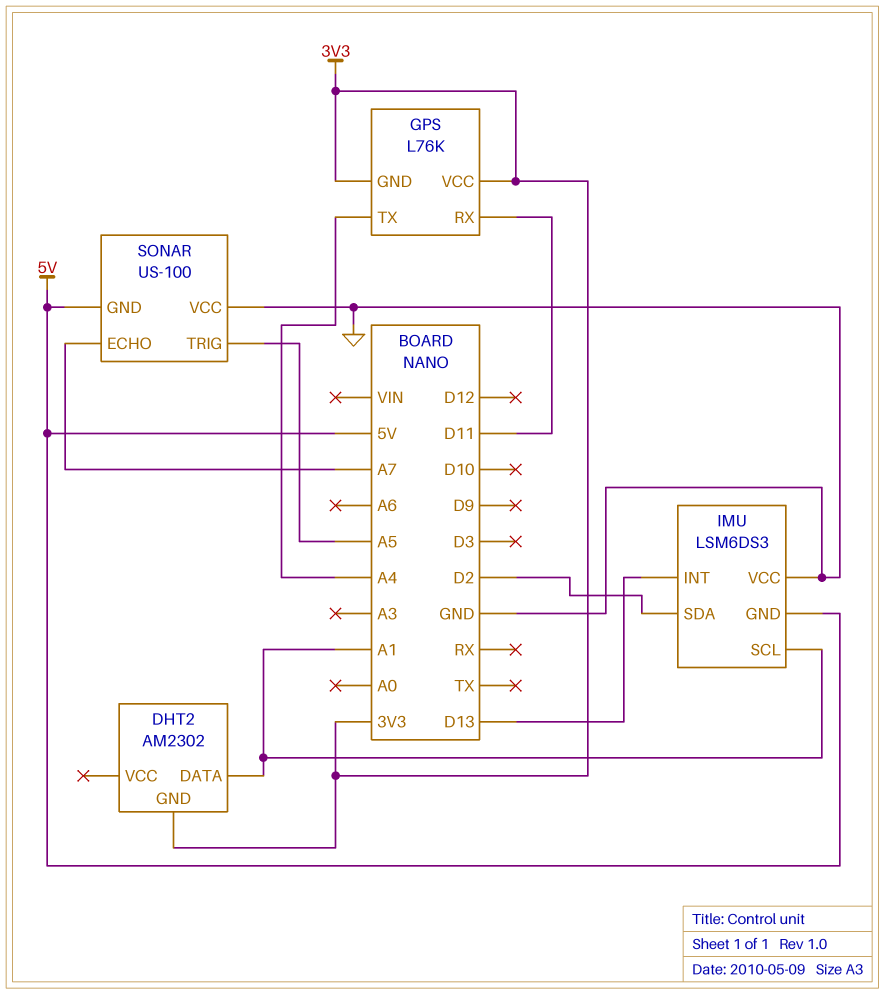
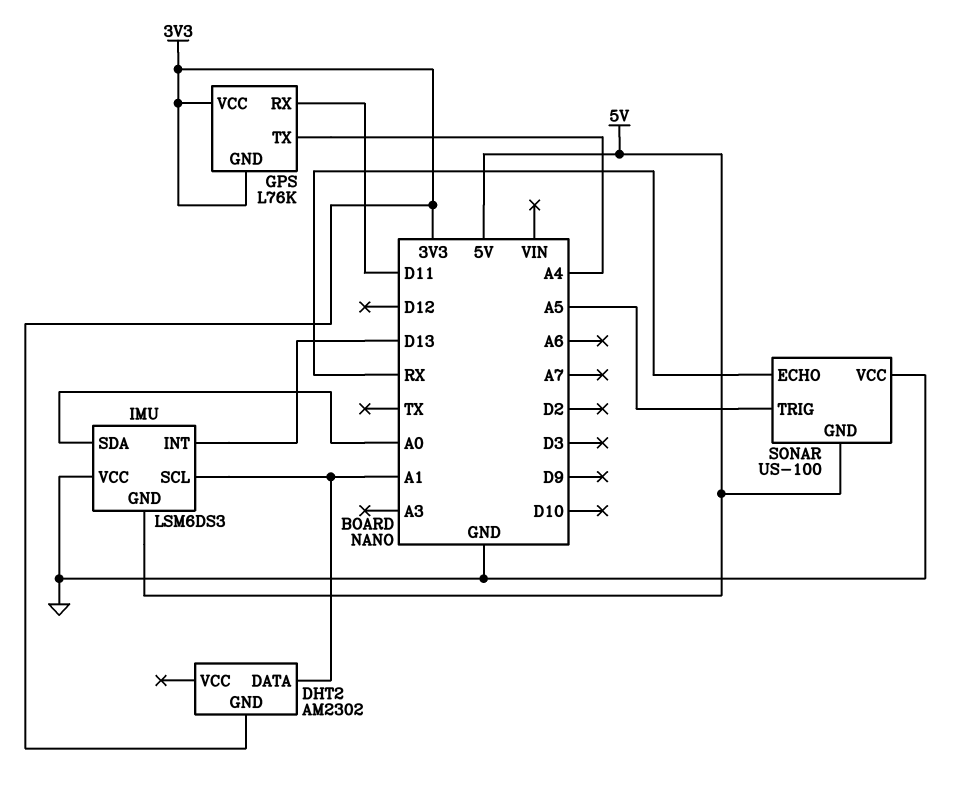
IMU pin SDA: D2 -> A0
SONAR pin ECHO: A7 -> RX

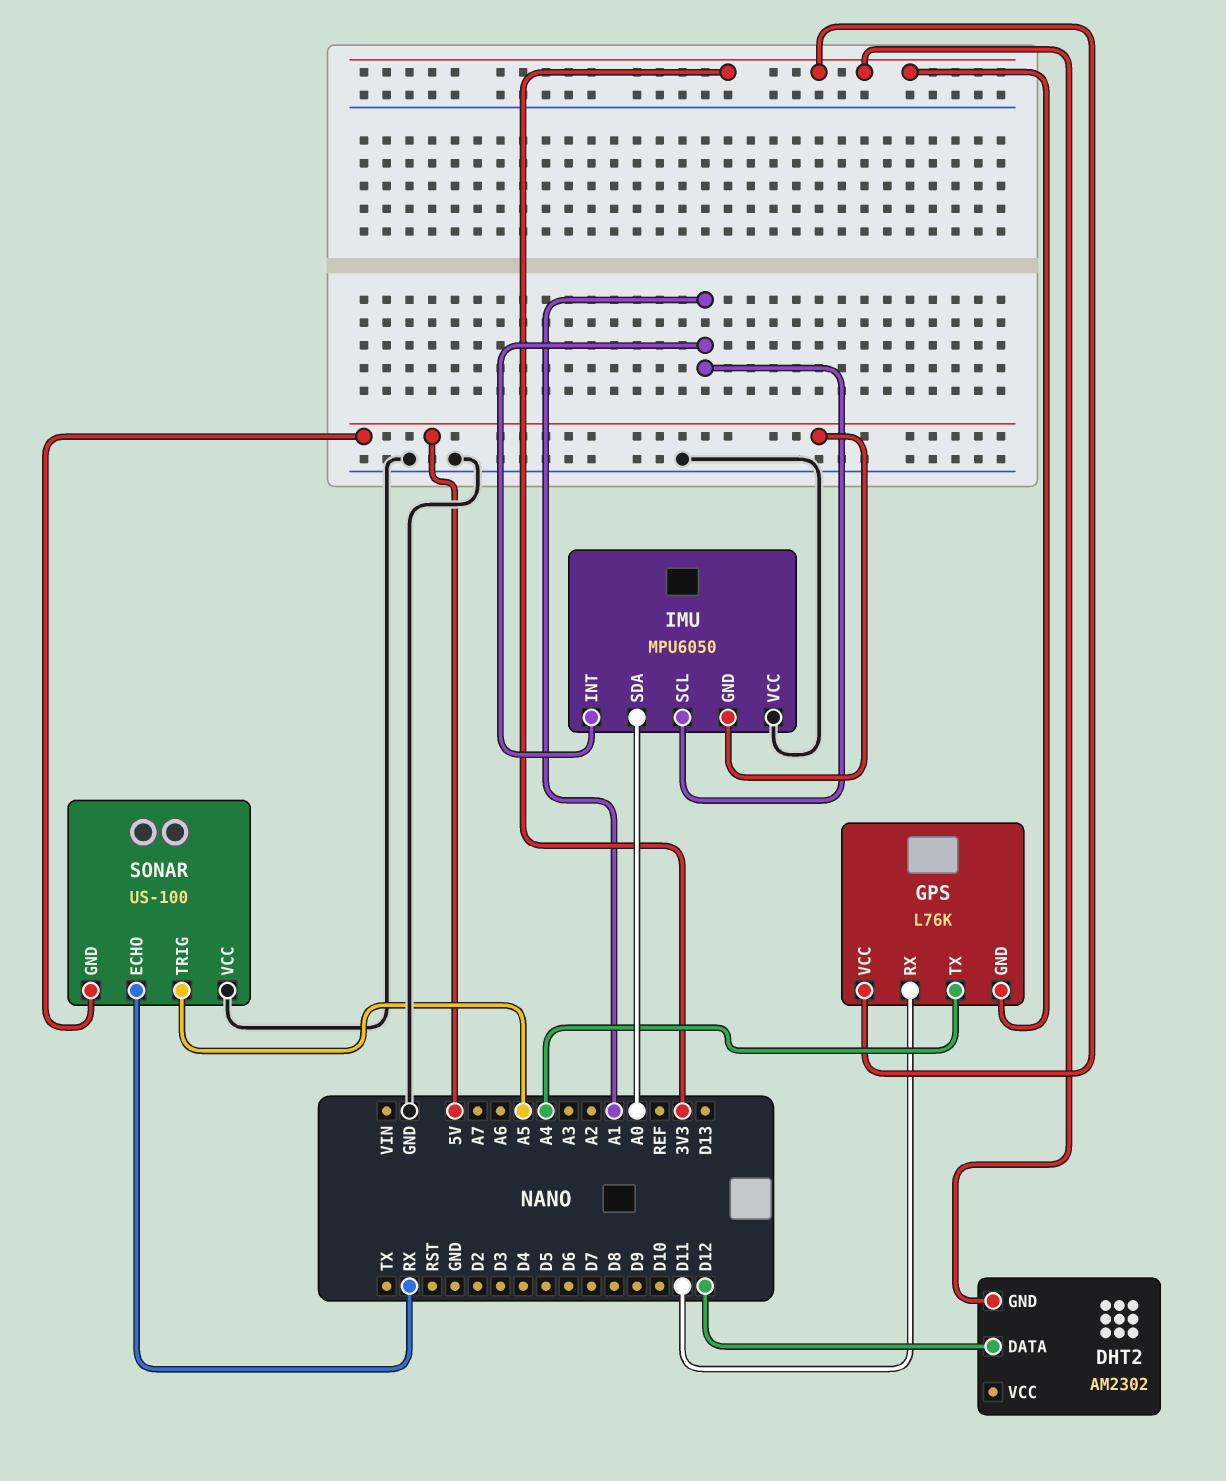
DHT2 pin DATA: A1 -> D12
IMU: LSM6DS3 -> MPU6050
IMU pin INT: D13 -> A1

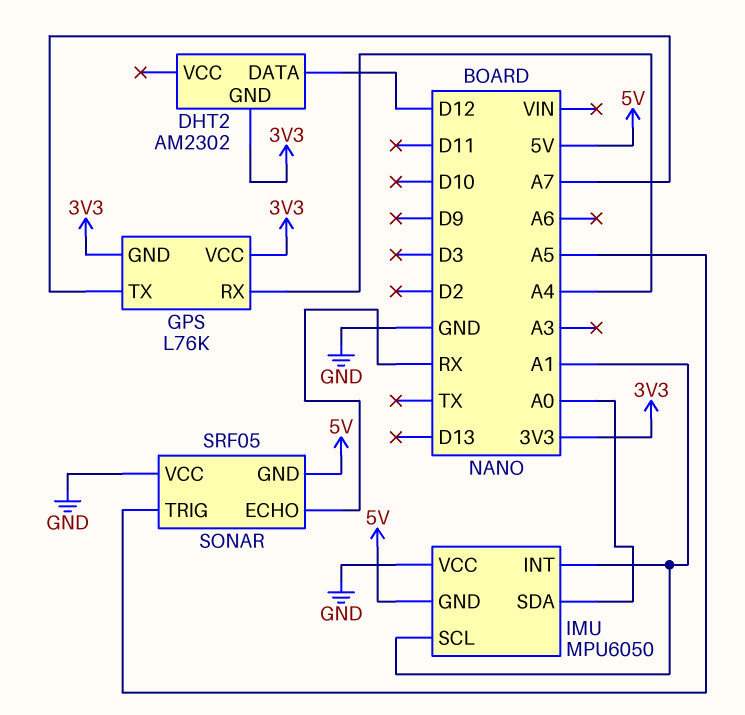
GPS pin RX: D11 -> A4
GPS pin TX: A4 -> A7
SONAR: US-100 -> SRF05

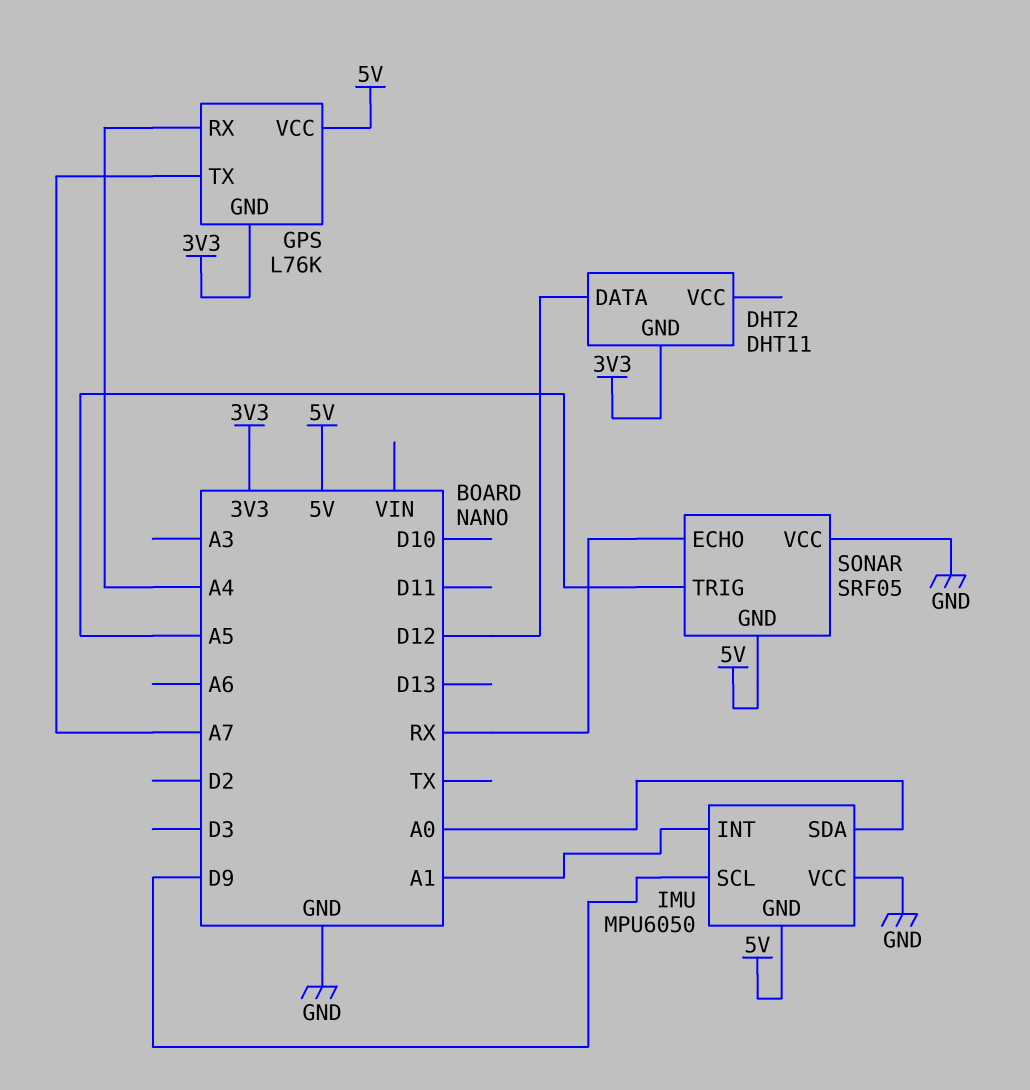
DHT2: AM2302 -> DHT11
GPS pin VCC: 3V3 -> 5V
IMU pin SCL: A1 -> D9

